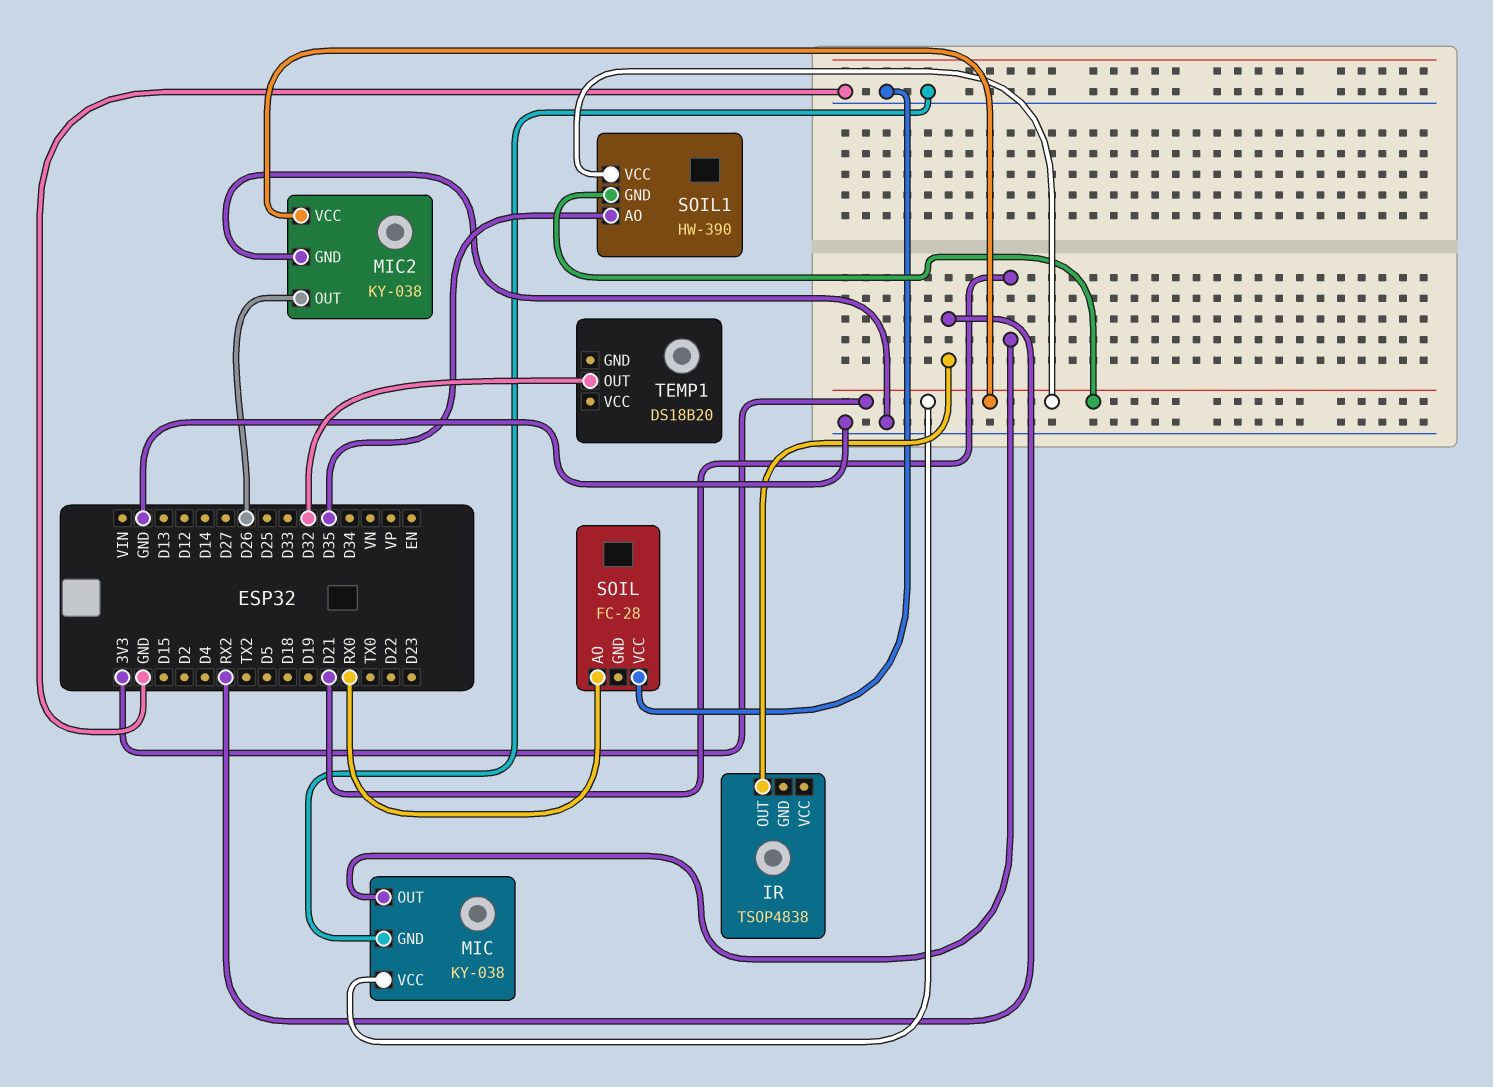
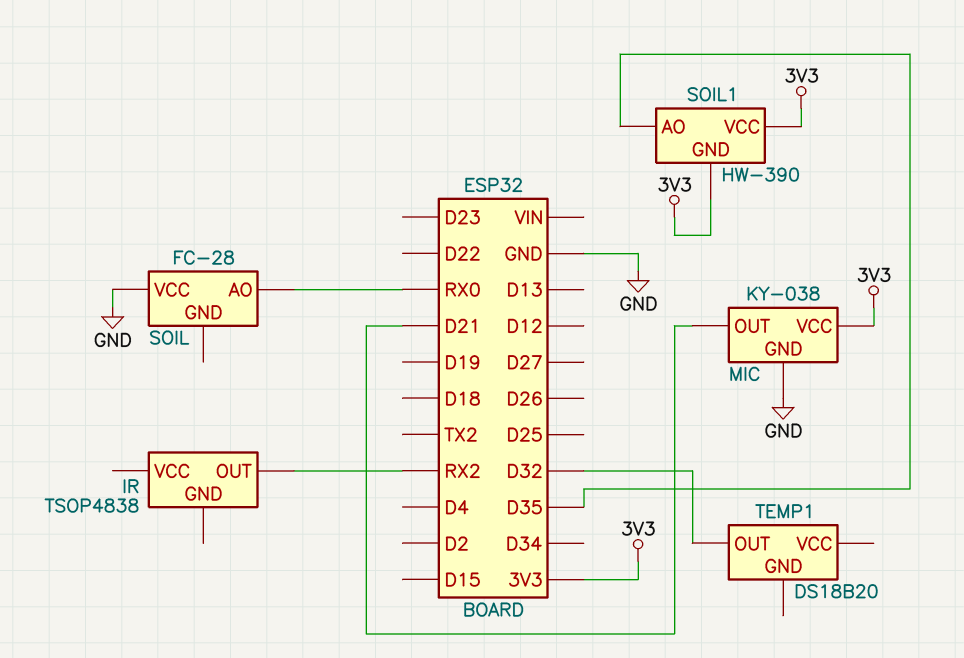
MIC2: KY-038 -> none
MIC2 pin GND: GND -> none
MIC2 pin OUT: D26 -> none
MIC2 pin VCC: 3V3 -> none

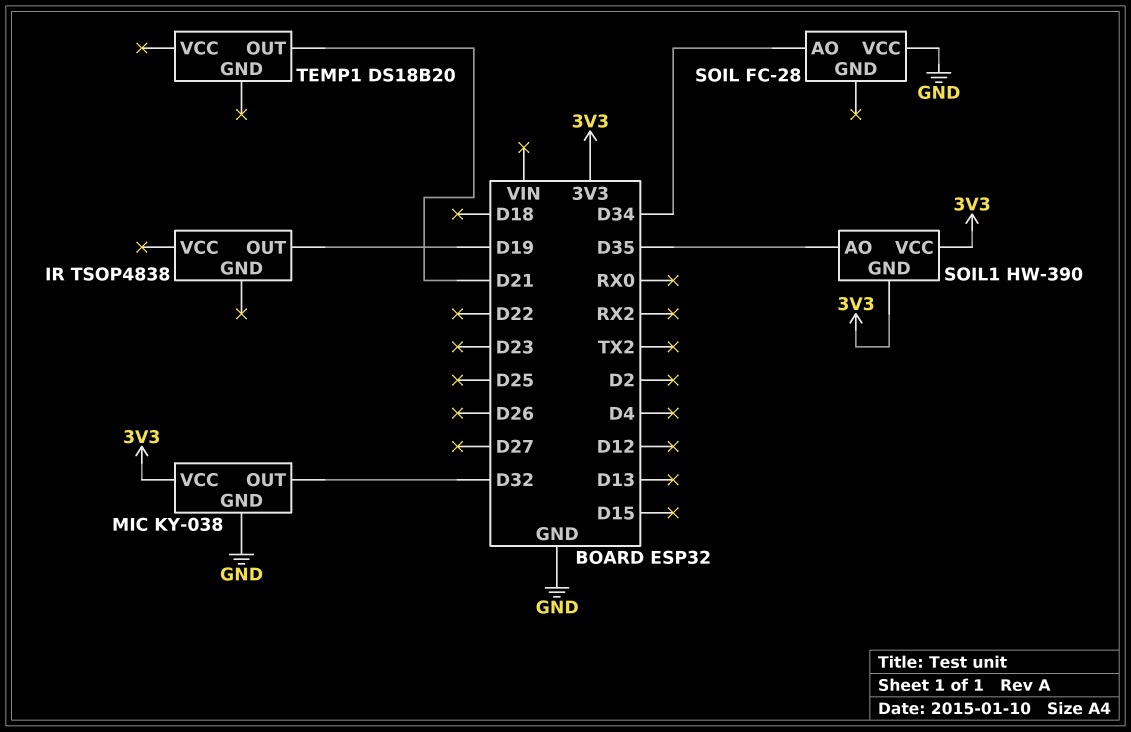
IR pin OUT: RX2 -> D19
MIC pin OUT: D21 -> D32
SOIL pin AO: RX0 -> D34
TEMP1 pin OUT: D32 -> D21

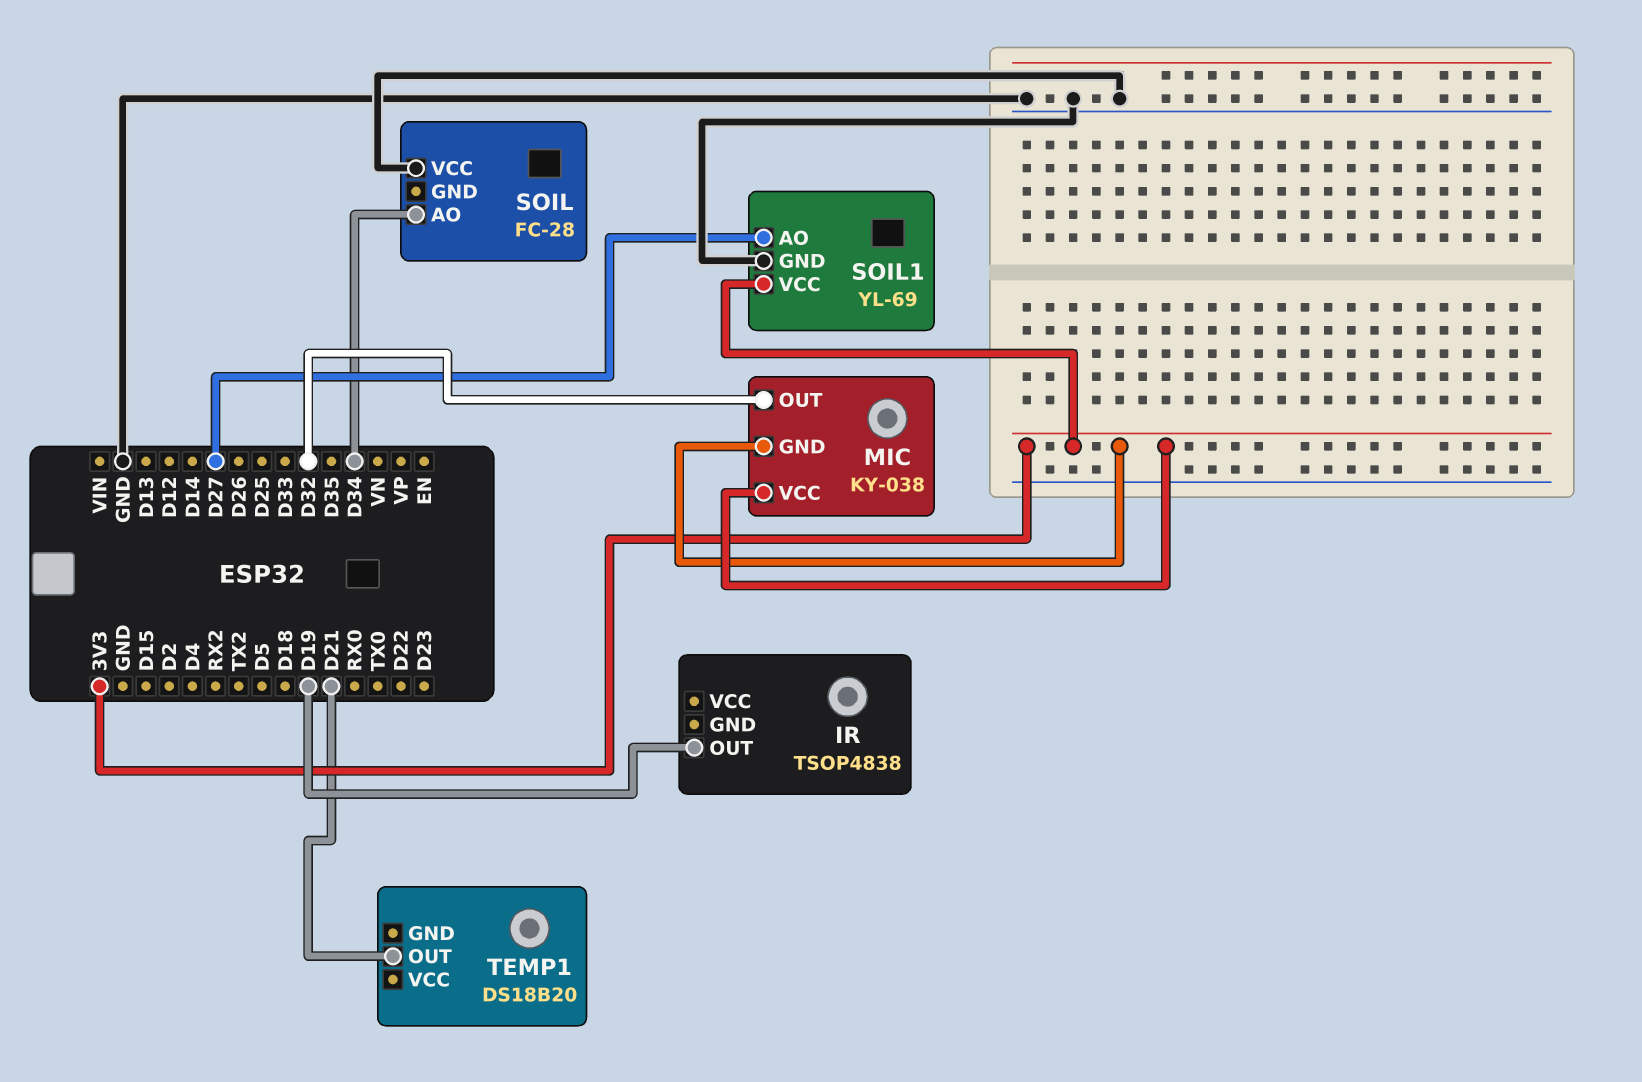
MIC pin GND: GND -> 3V3
SOIL1: HW-390 -> YL-69
SOIL1 pin AO: D35 -> D27
SOIL1 pin GND: 3V3 -> GND

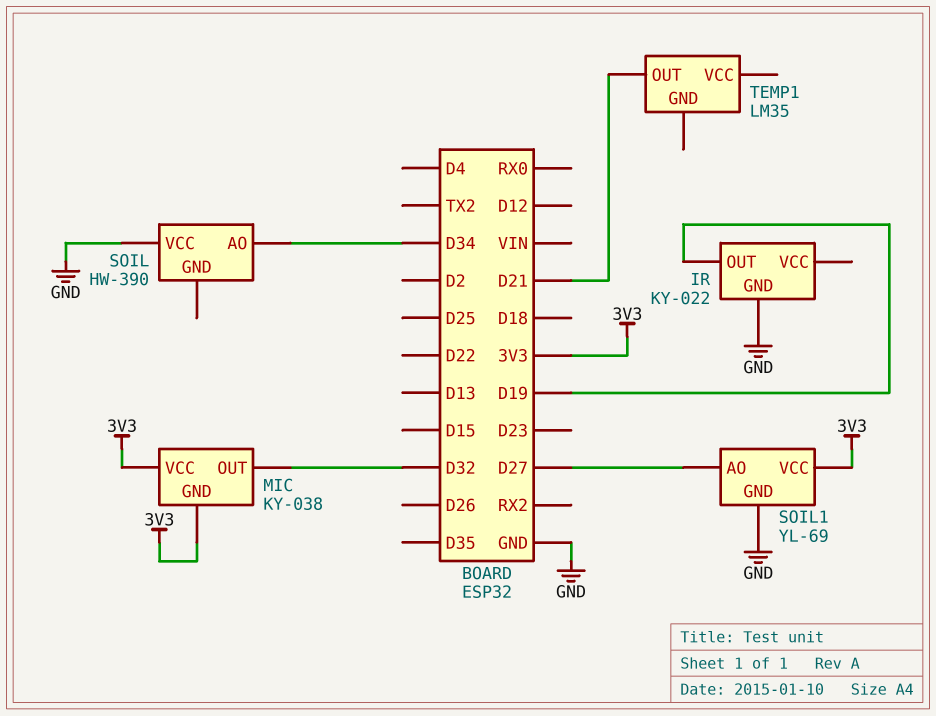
IR: TSOP4838 -> KY-022
IR pin GND: none -> GND
SOIL: FC-28 -> HW-390
TEMP1: DS18B20 -> LM35

